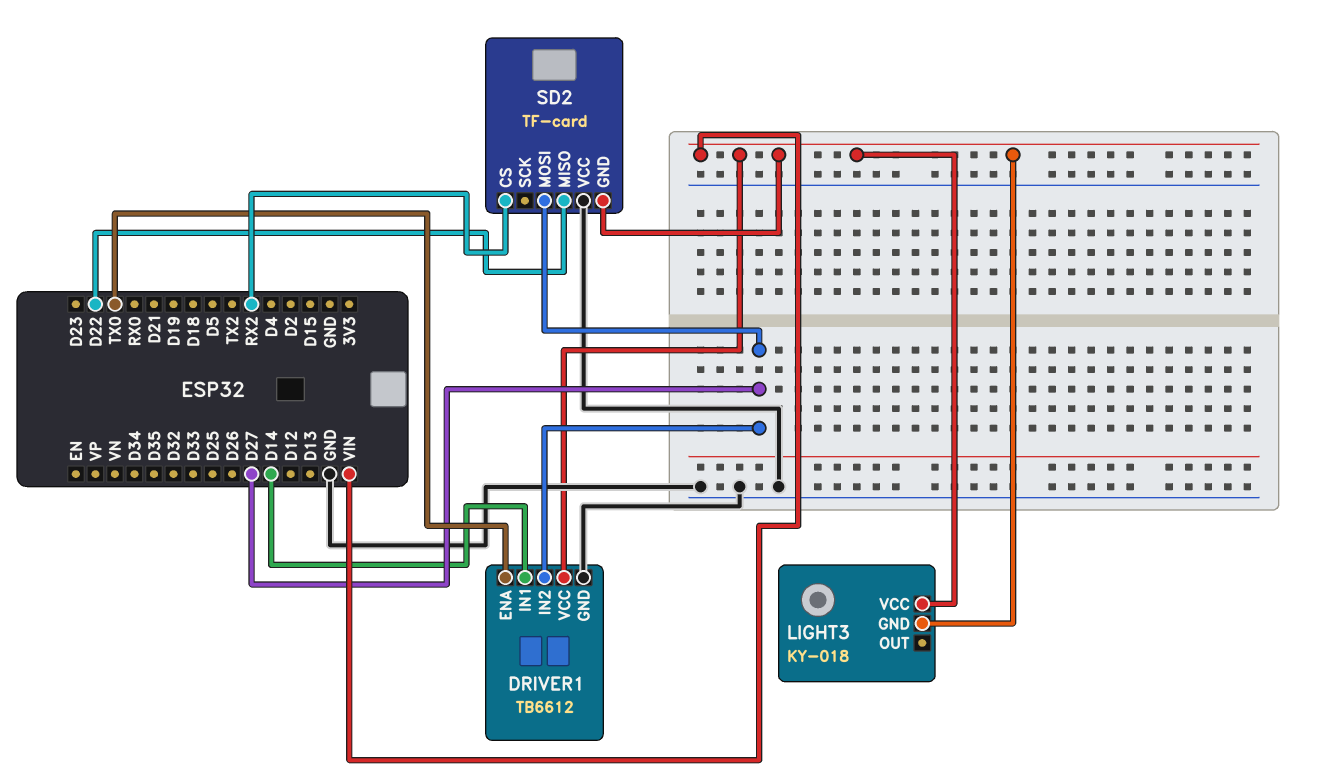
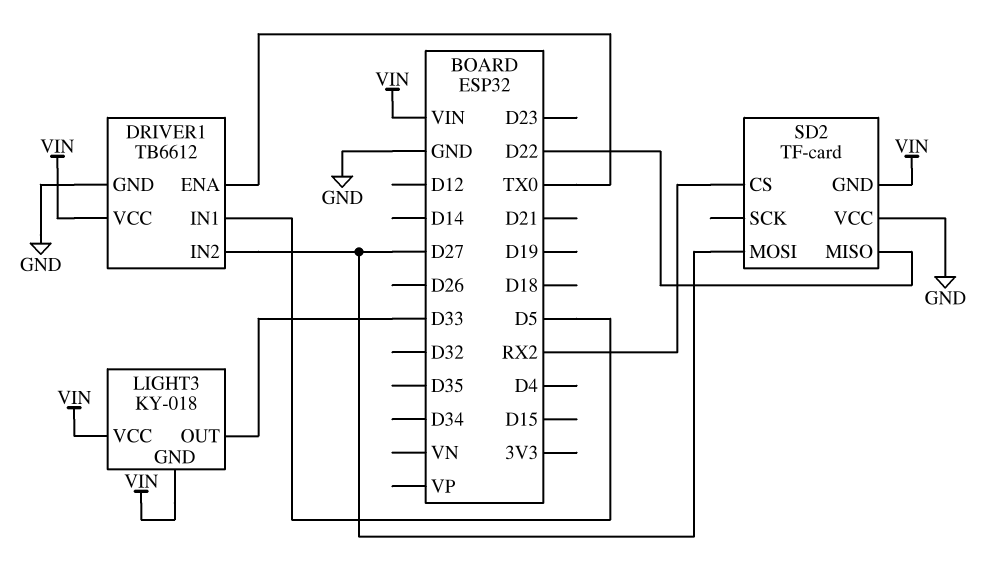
DRIVER1 pin IN1: D14 -> D5
LIGHT3 pin OUT: none -> D33

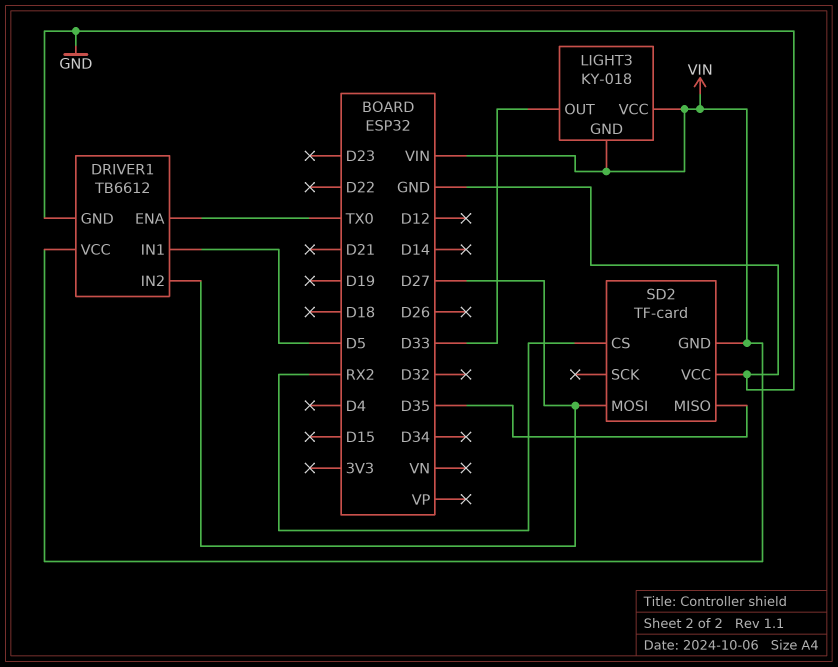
SD2 pin MISO: D22 -> D35

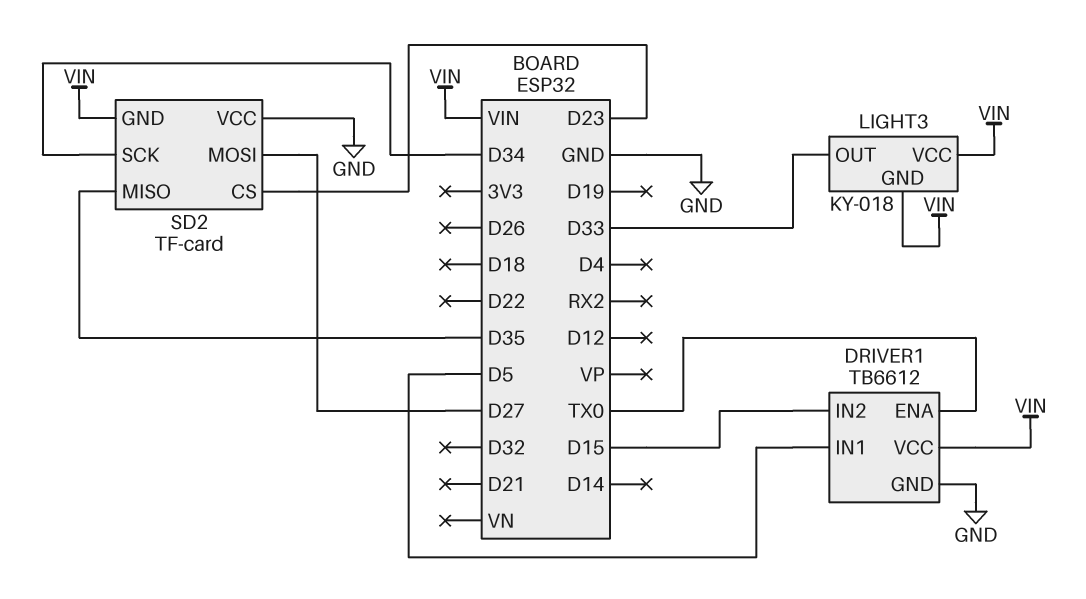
DRIVER1 pin IN2: D27 -> D15
SD2 pin CS: RX2 -> D23
SD2 pin SCK: none -> D34

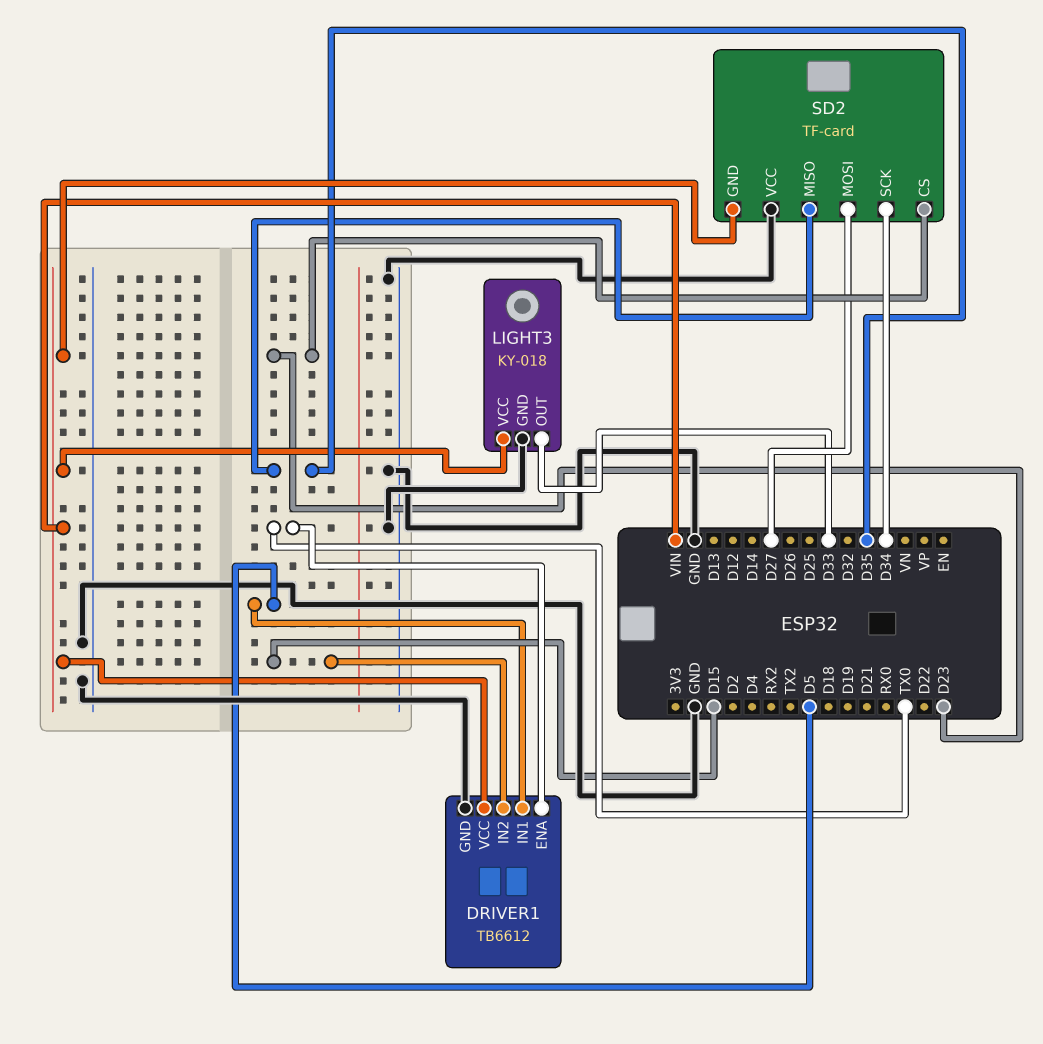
LIGHT3 pin GND: VIN -> GND

